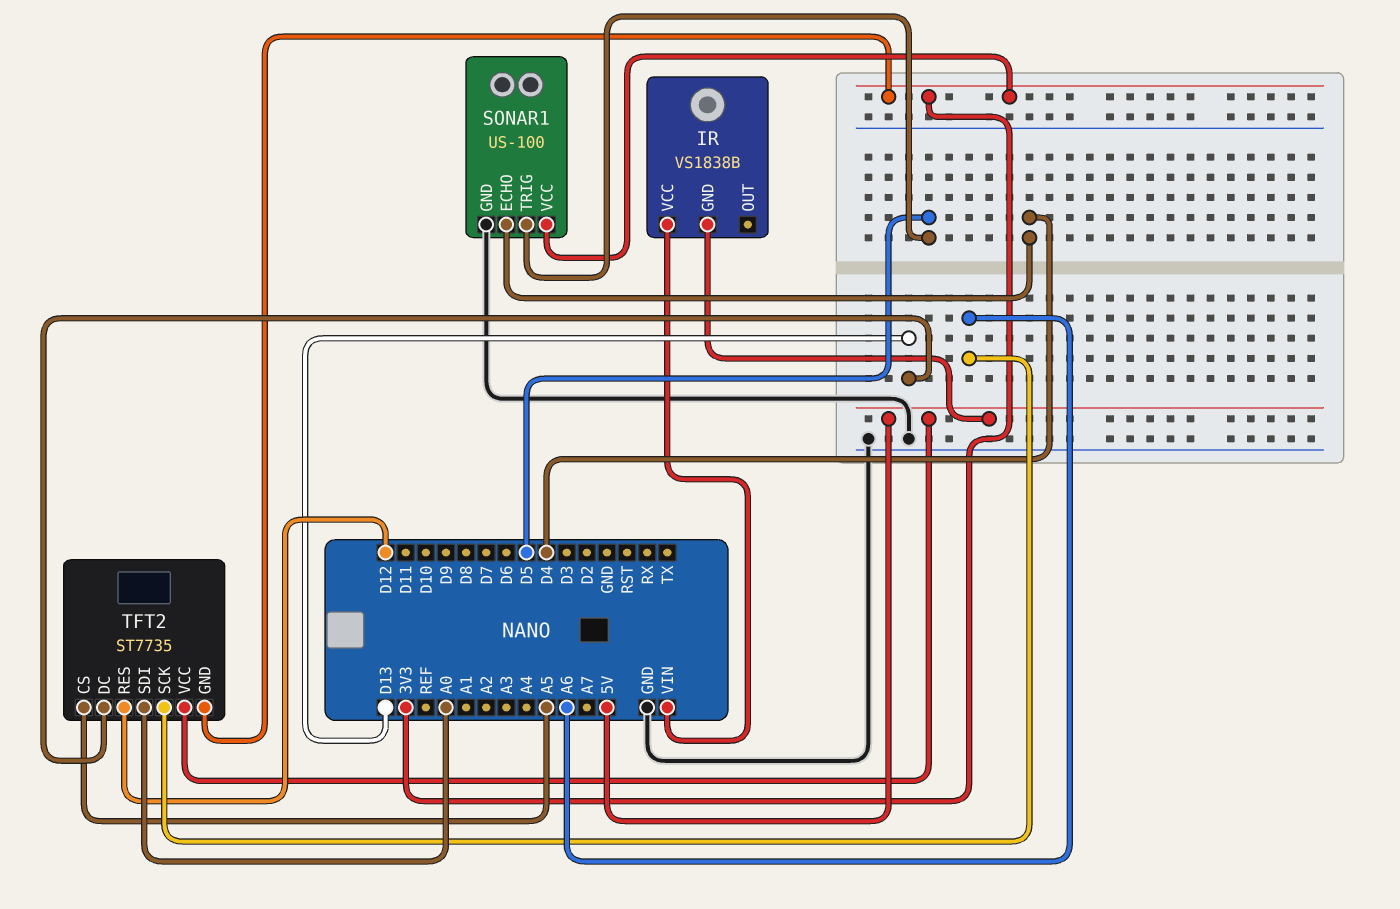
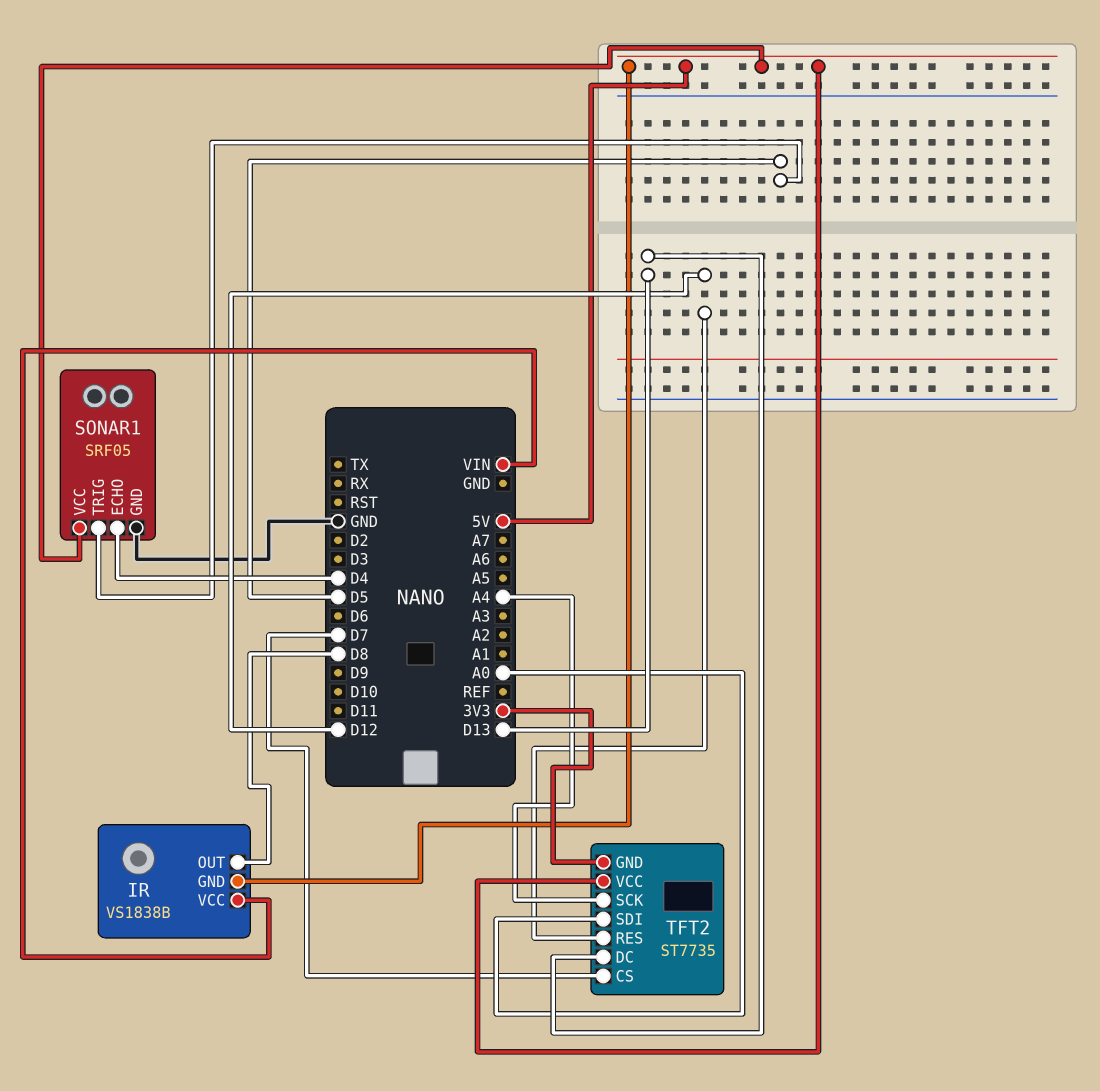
IR pin OUT: none -> D8
SONAR1: US-100 -> SRF05
SONAR1 pin VCC: 3V3 -> 5V
TFT2 pin CS: A5 -> D7
TFT2 pin SCK: A6 -> A4

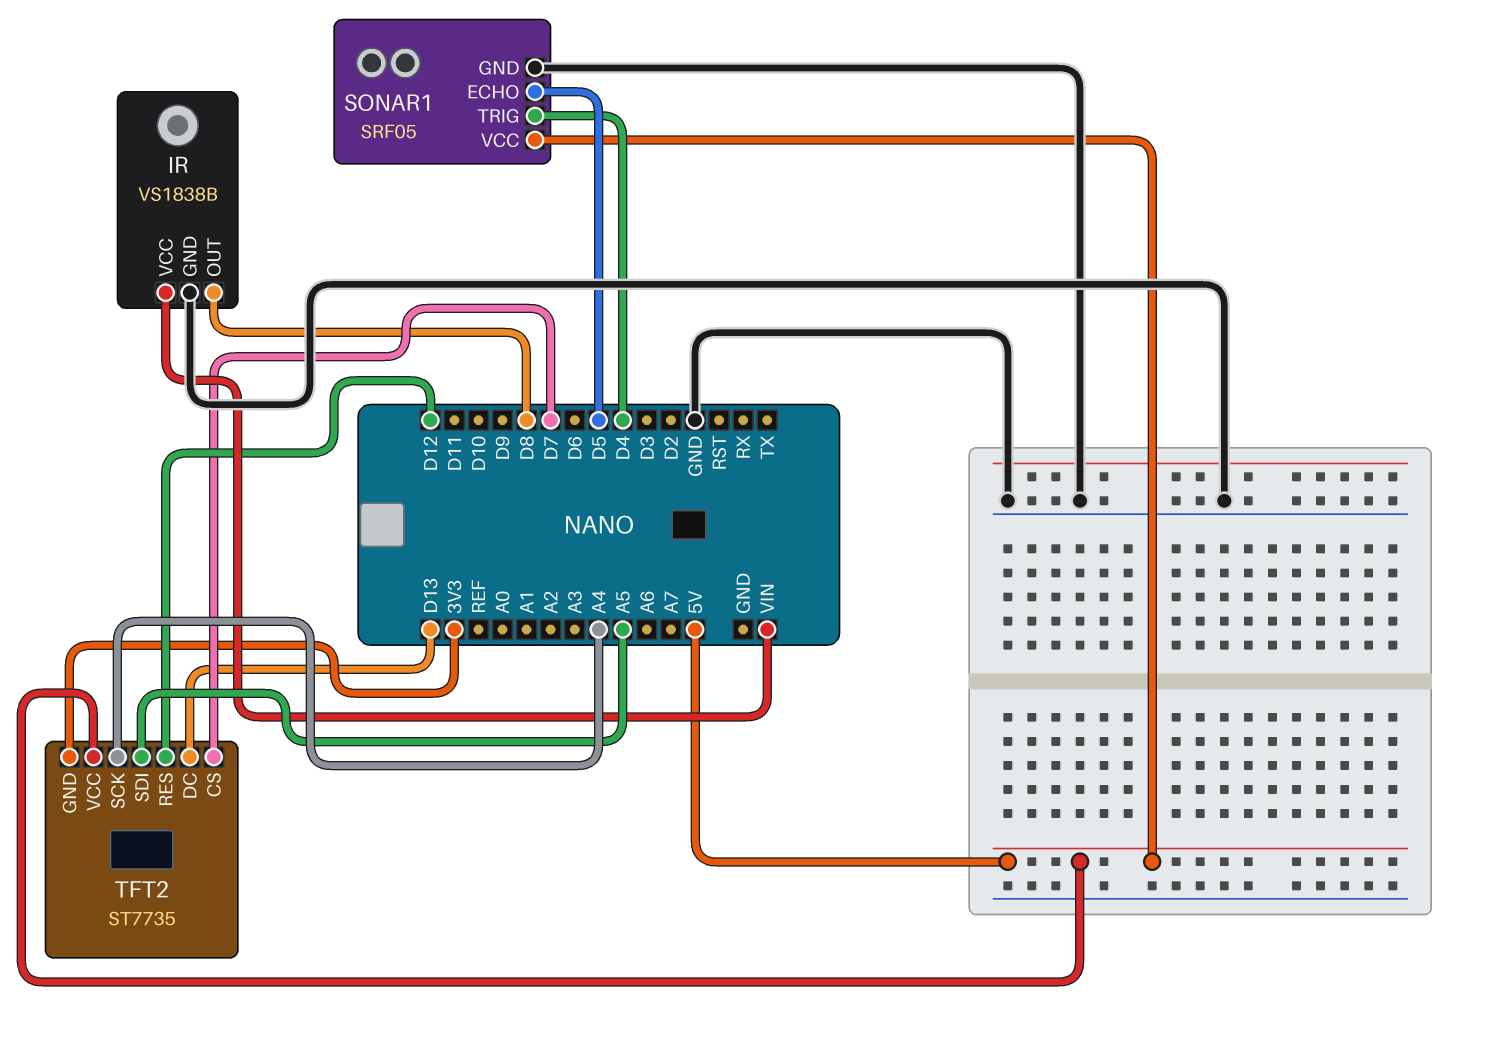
IR pin GND: 5V -> GND
SONAR1 pin ECHO: D4 -> D5
SONAR1 pin TRIG: D5 -> D4
TFT2 pin SDI: A0 -> A5

